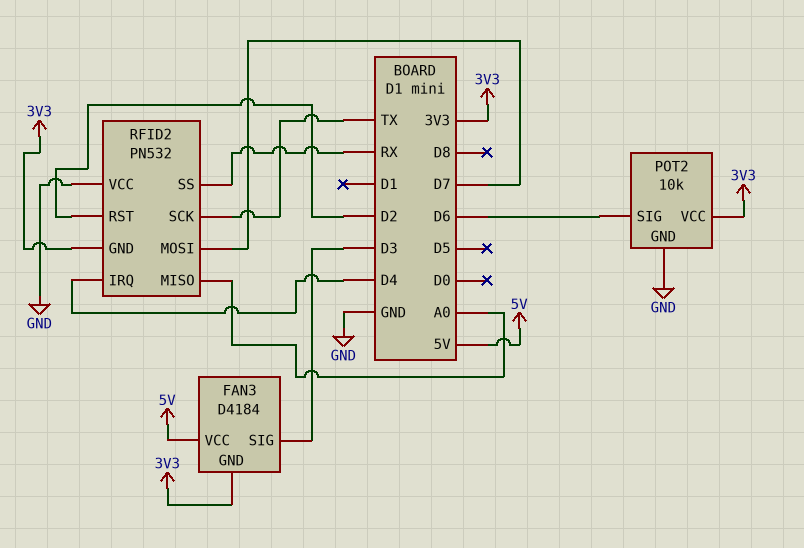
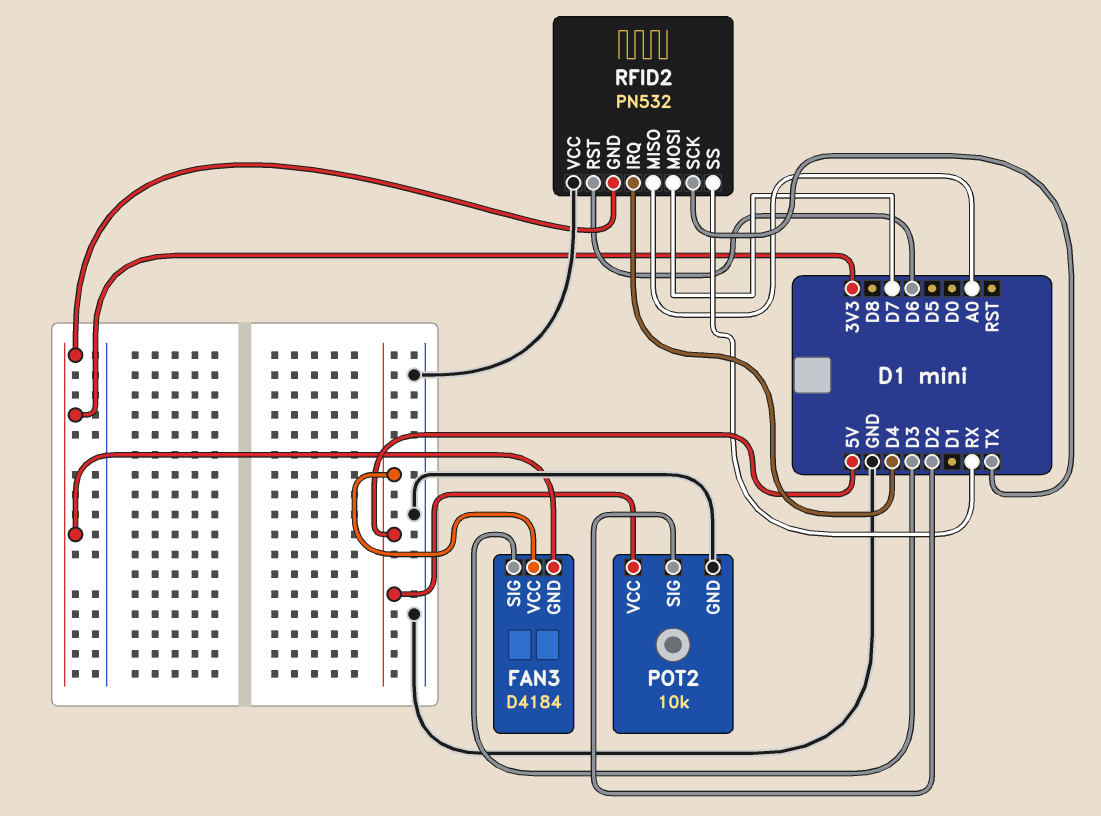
POT2 pin SIG: D6 -> D2
POT2 pin VCC: 3V3 -> 5V
RFID2 pin RST: D2 -> D6

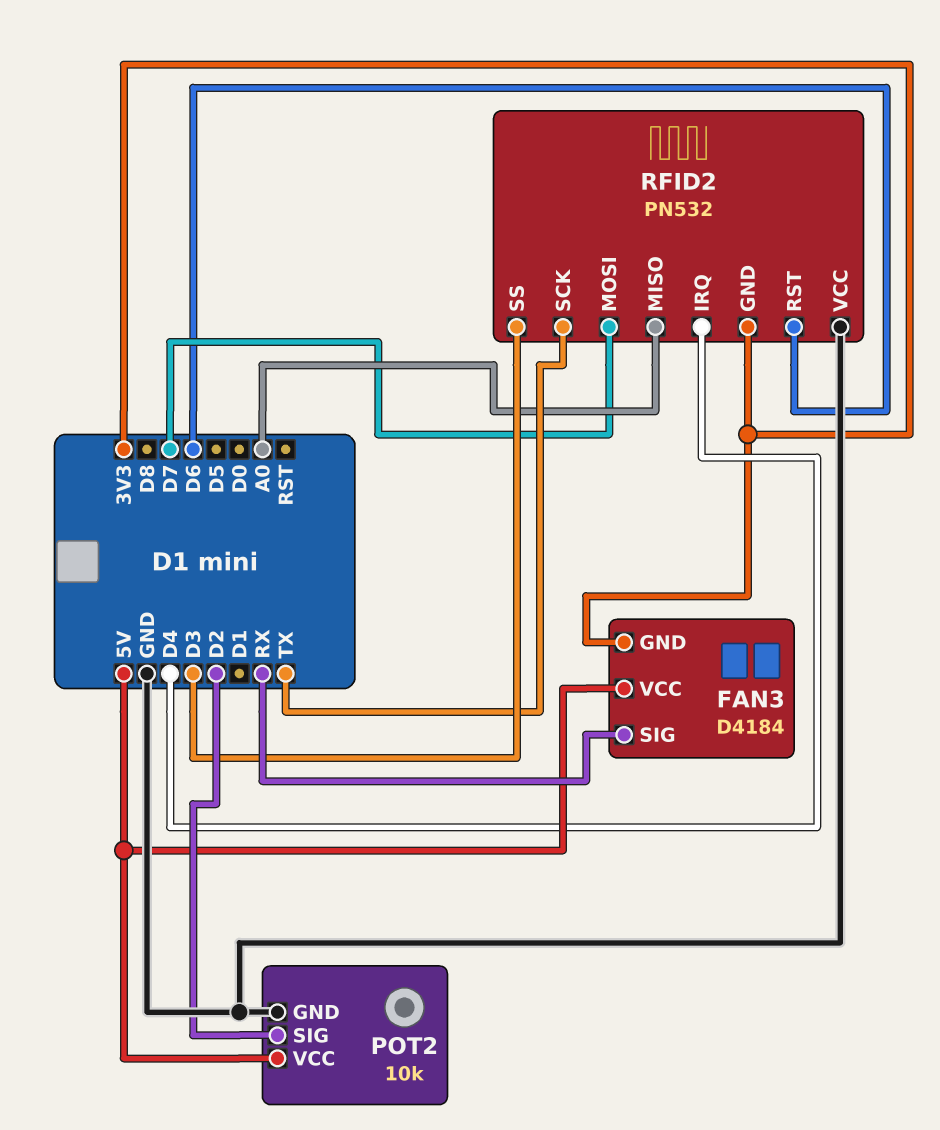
FAN3 pin SIG: D3 -> RX
RFID2 pin SS: RX -> D3

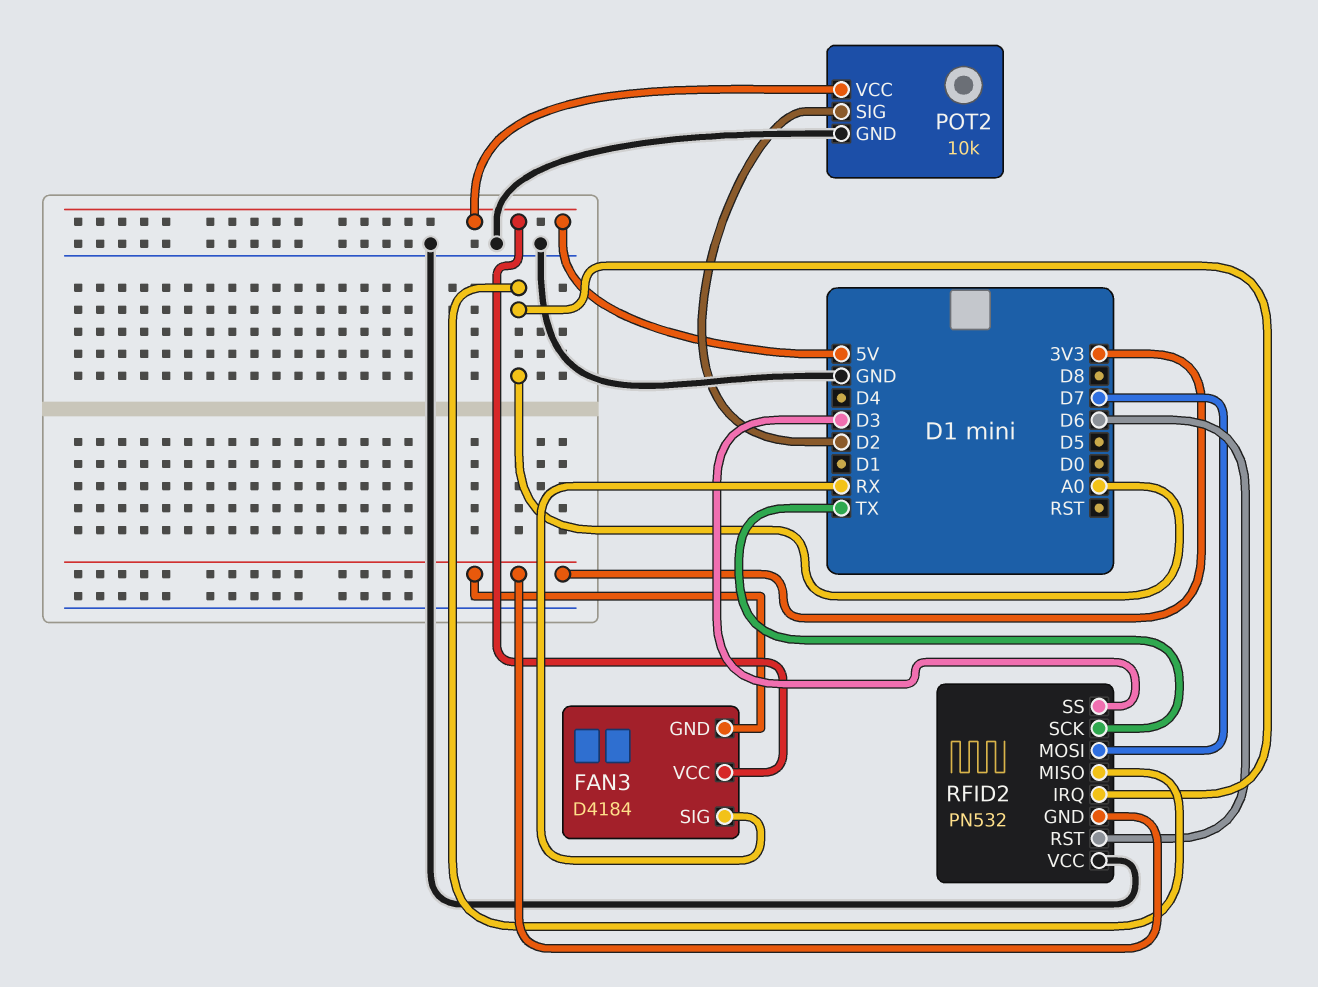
RFID2 pin IRQ: D4 -> A0

